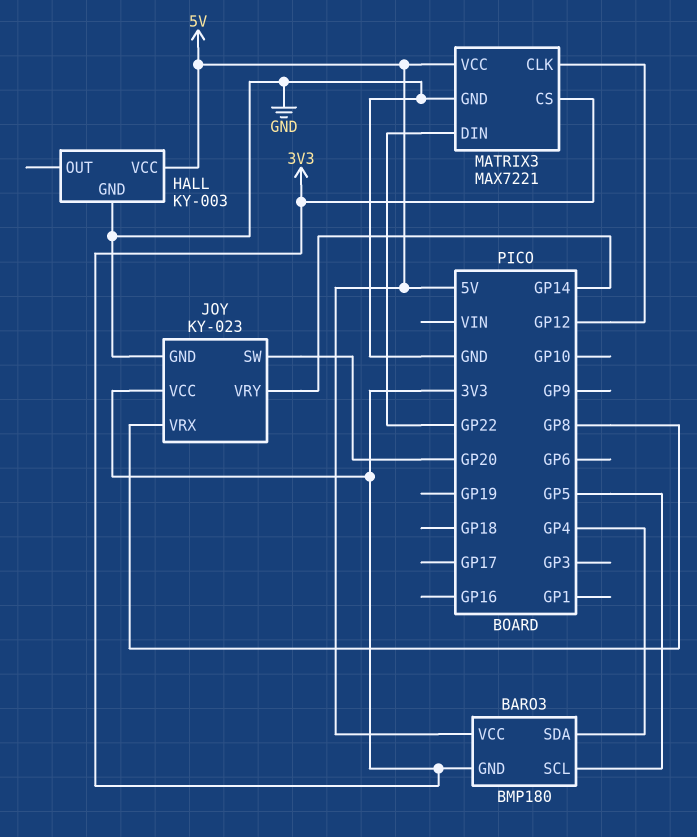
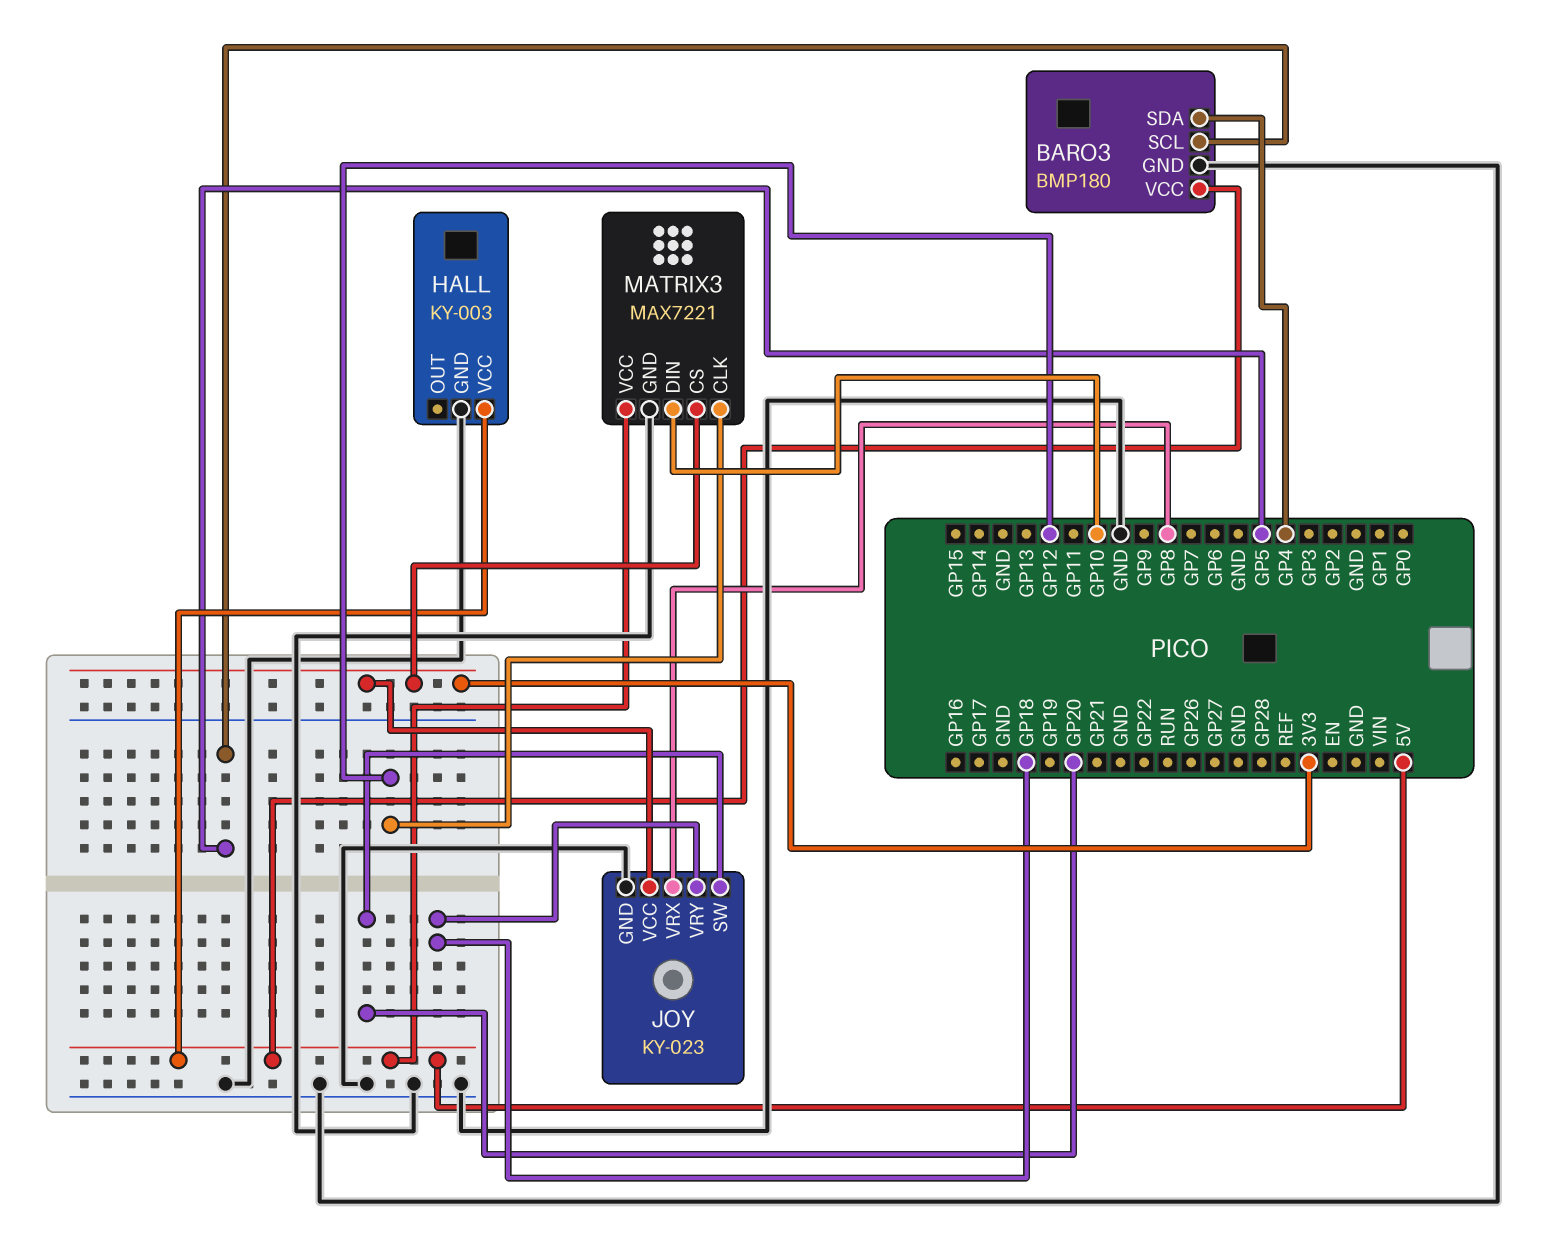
BARO3 pin GND: 3V3 -> GND
JOY pin VRY: GP14 -> GP18
MATRIX3 pin DIN: GP22 -> GP10

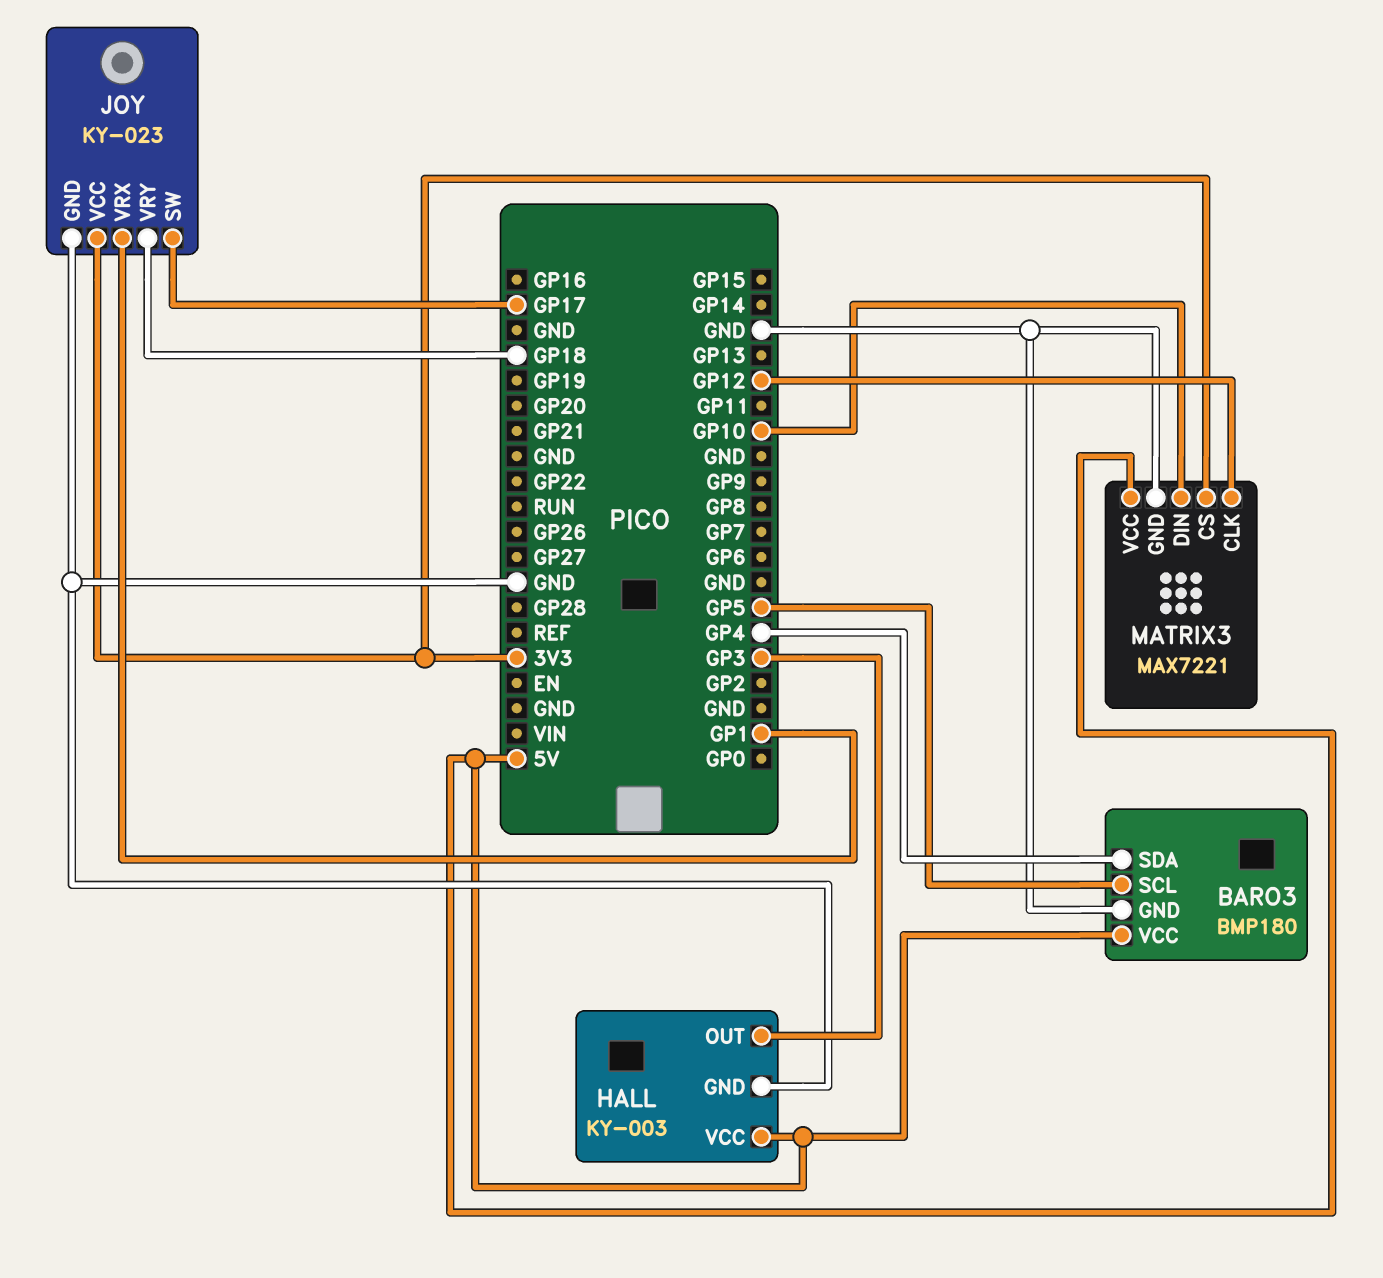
HALL pin OUT: none -> GP3
JOY pin SW: GP20 -> GP17
JOY pin VRX: GP8 -> GP1

